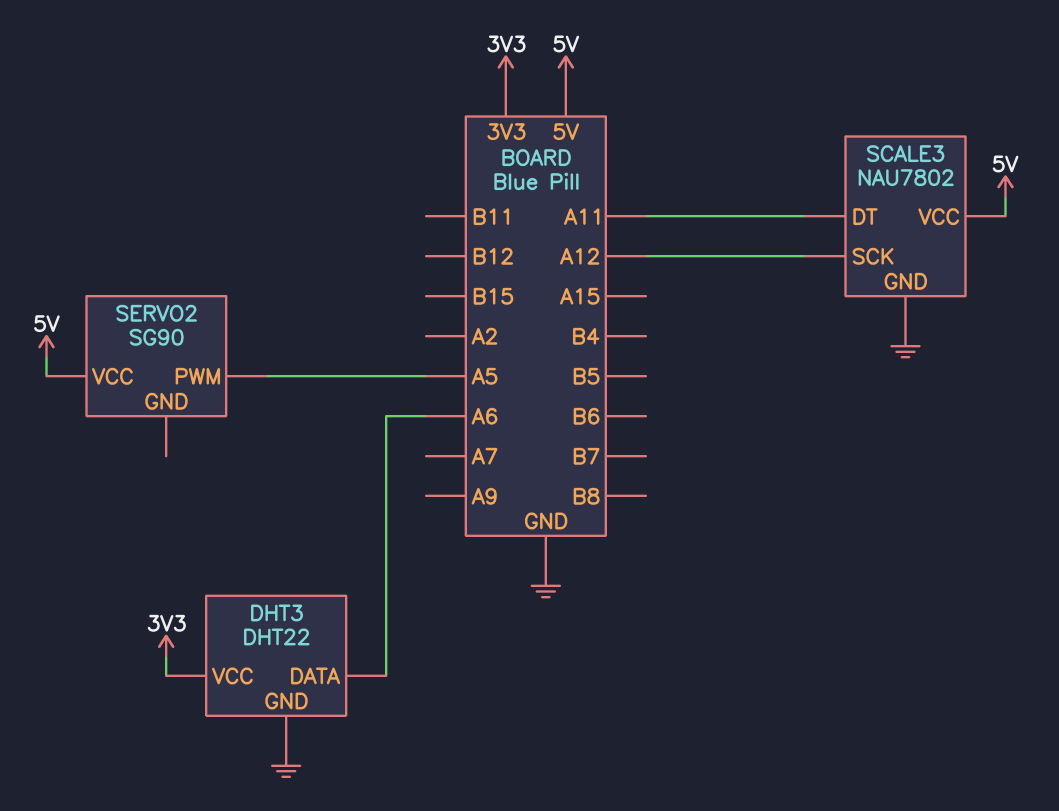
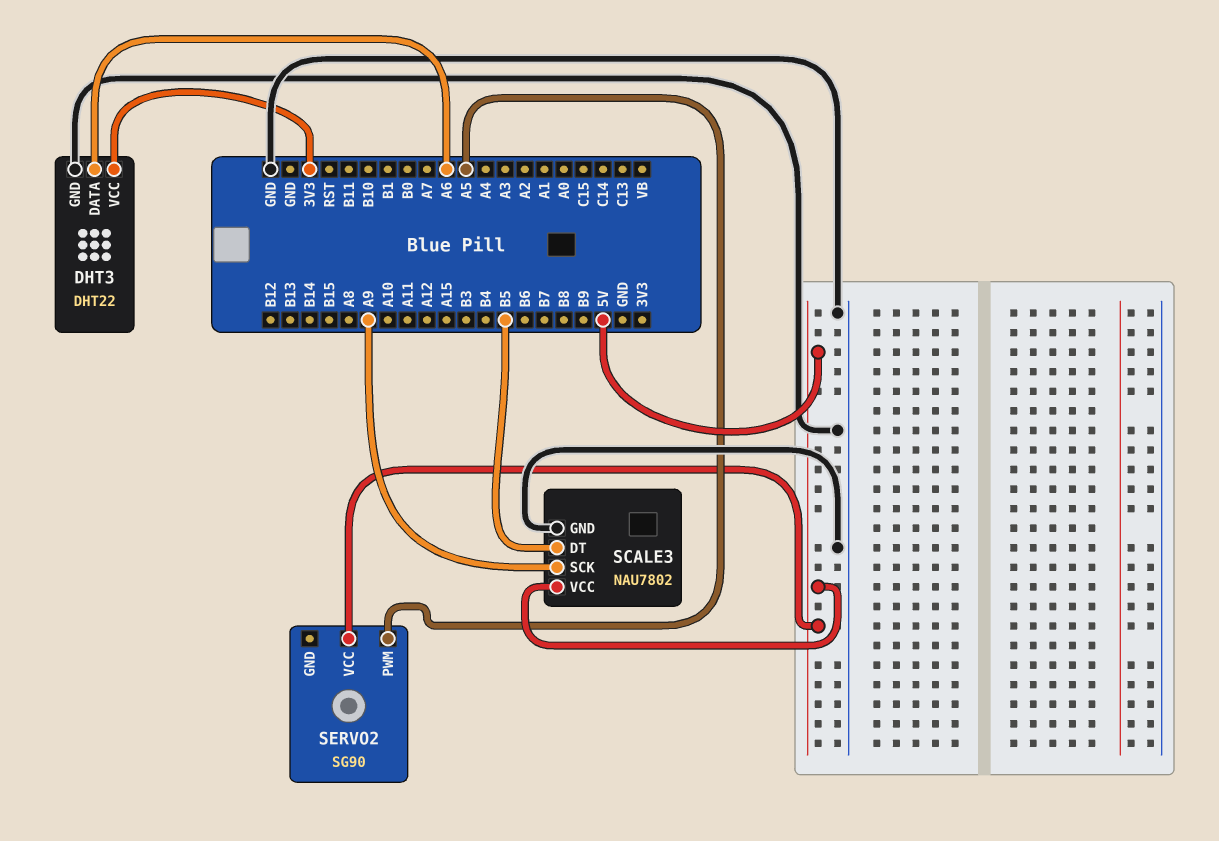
SCALE3 pin DT: A11 -> B5
SCALE3 pin SCK: A12 -> A9

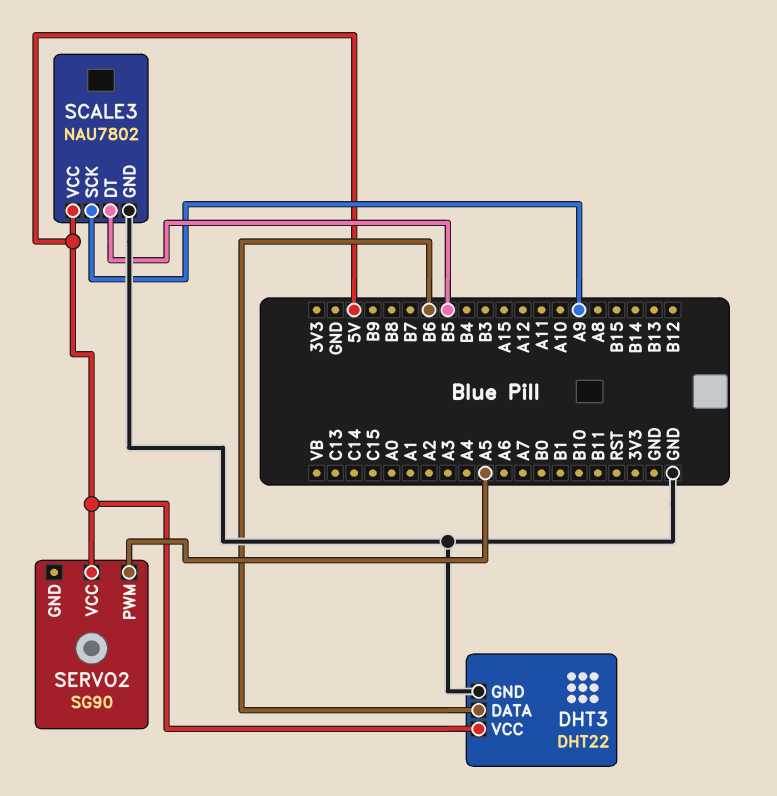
DHT3 pin DATA: A6 -> B6
DHT3 pin VCC: 3V3 -> 5V

